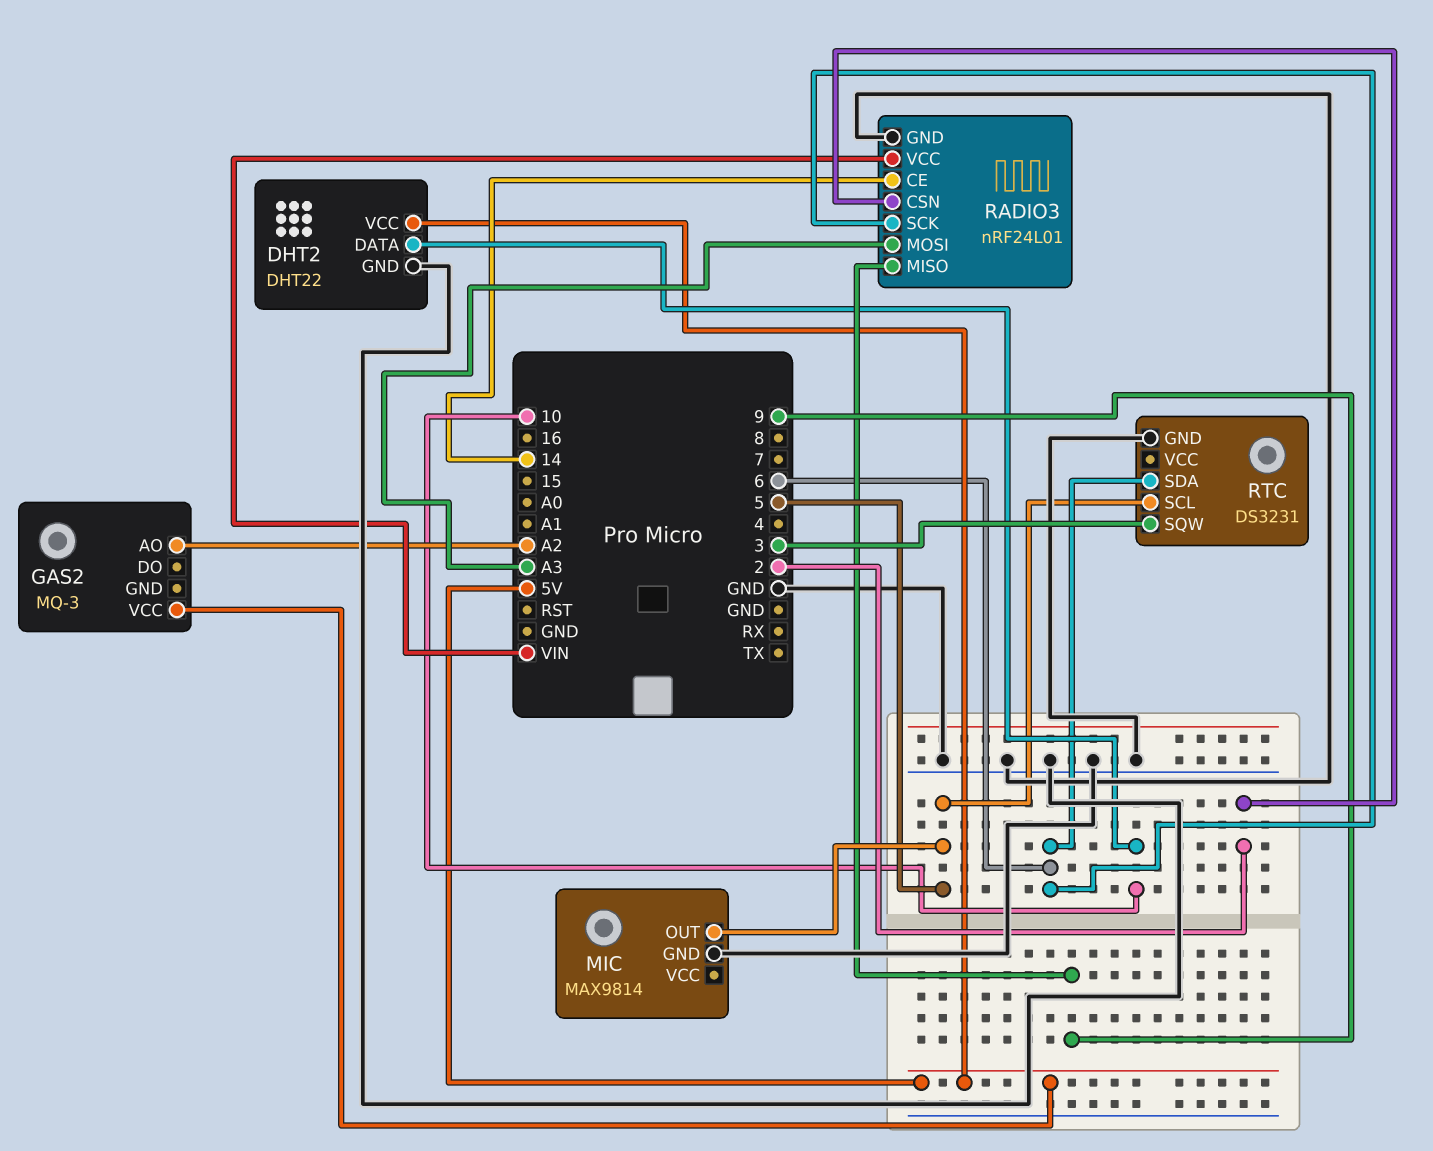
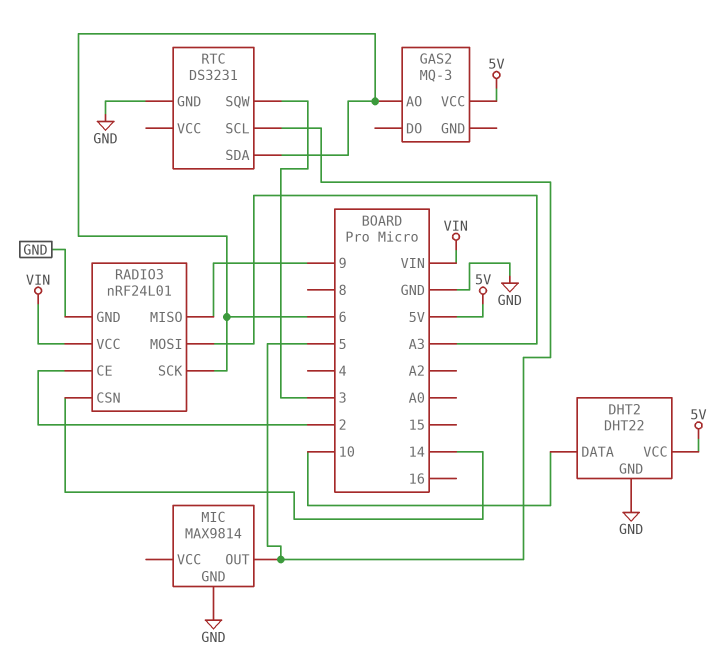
GAS2 pin AO: A2 -> 6
RADIO3 pin CE: 14 -> 2
RADIO3 pin CSN: 2 -> 14

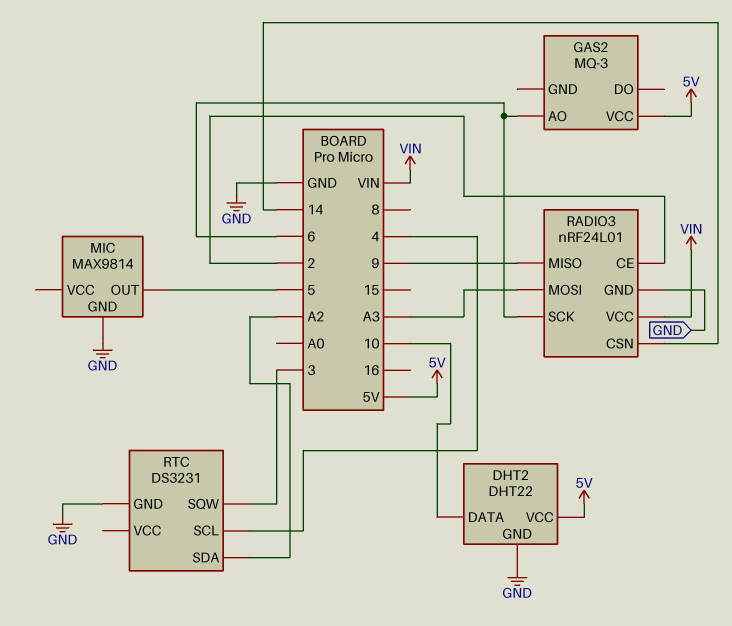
RTC pin SCL: 5 -> 4
RTC pin SDA: 6 -> A2

